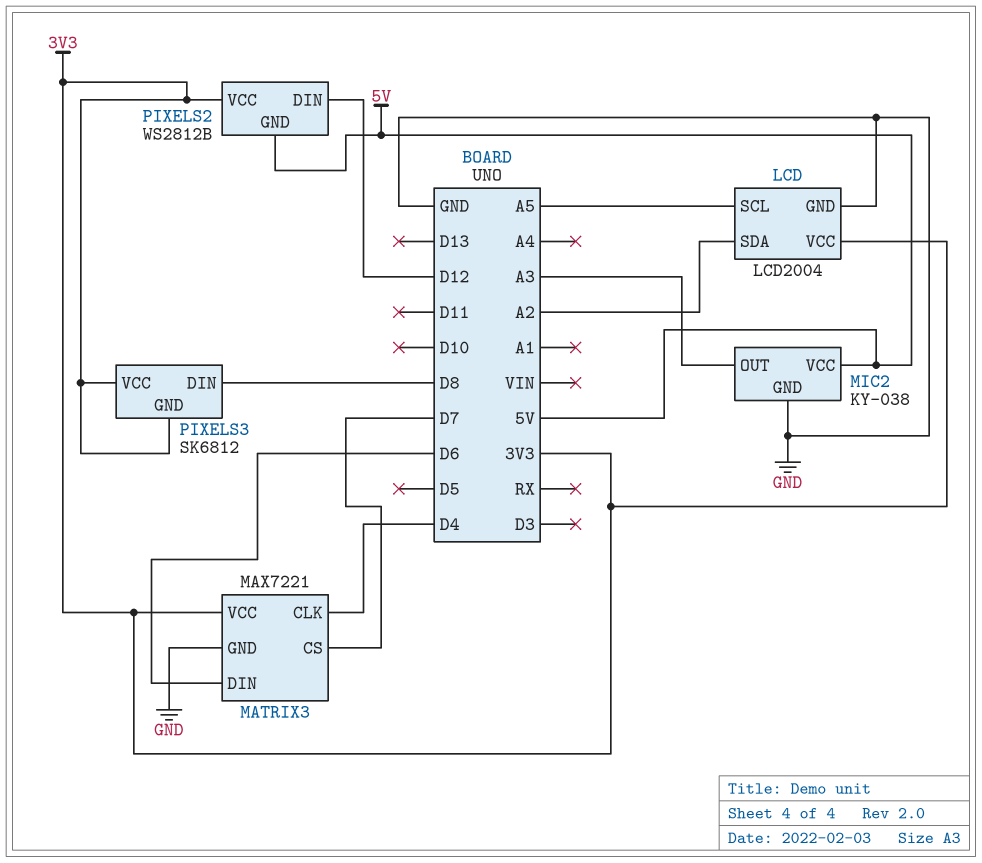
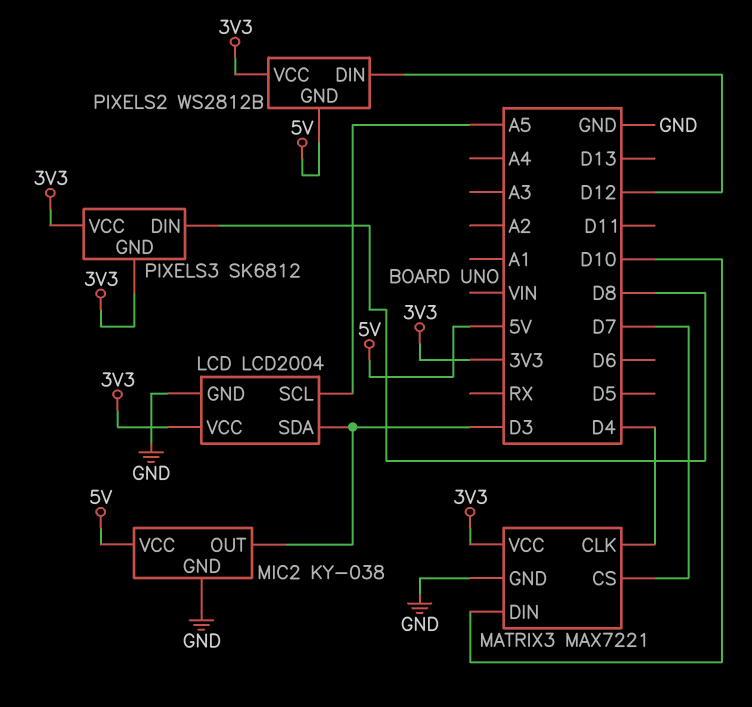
LCD pin SDA: A2 -> D3
MATRIX3 pin DIN: D6 -> D10
MIC2 pin OUT: A3 -> D3

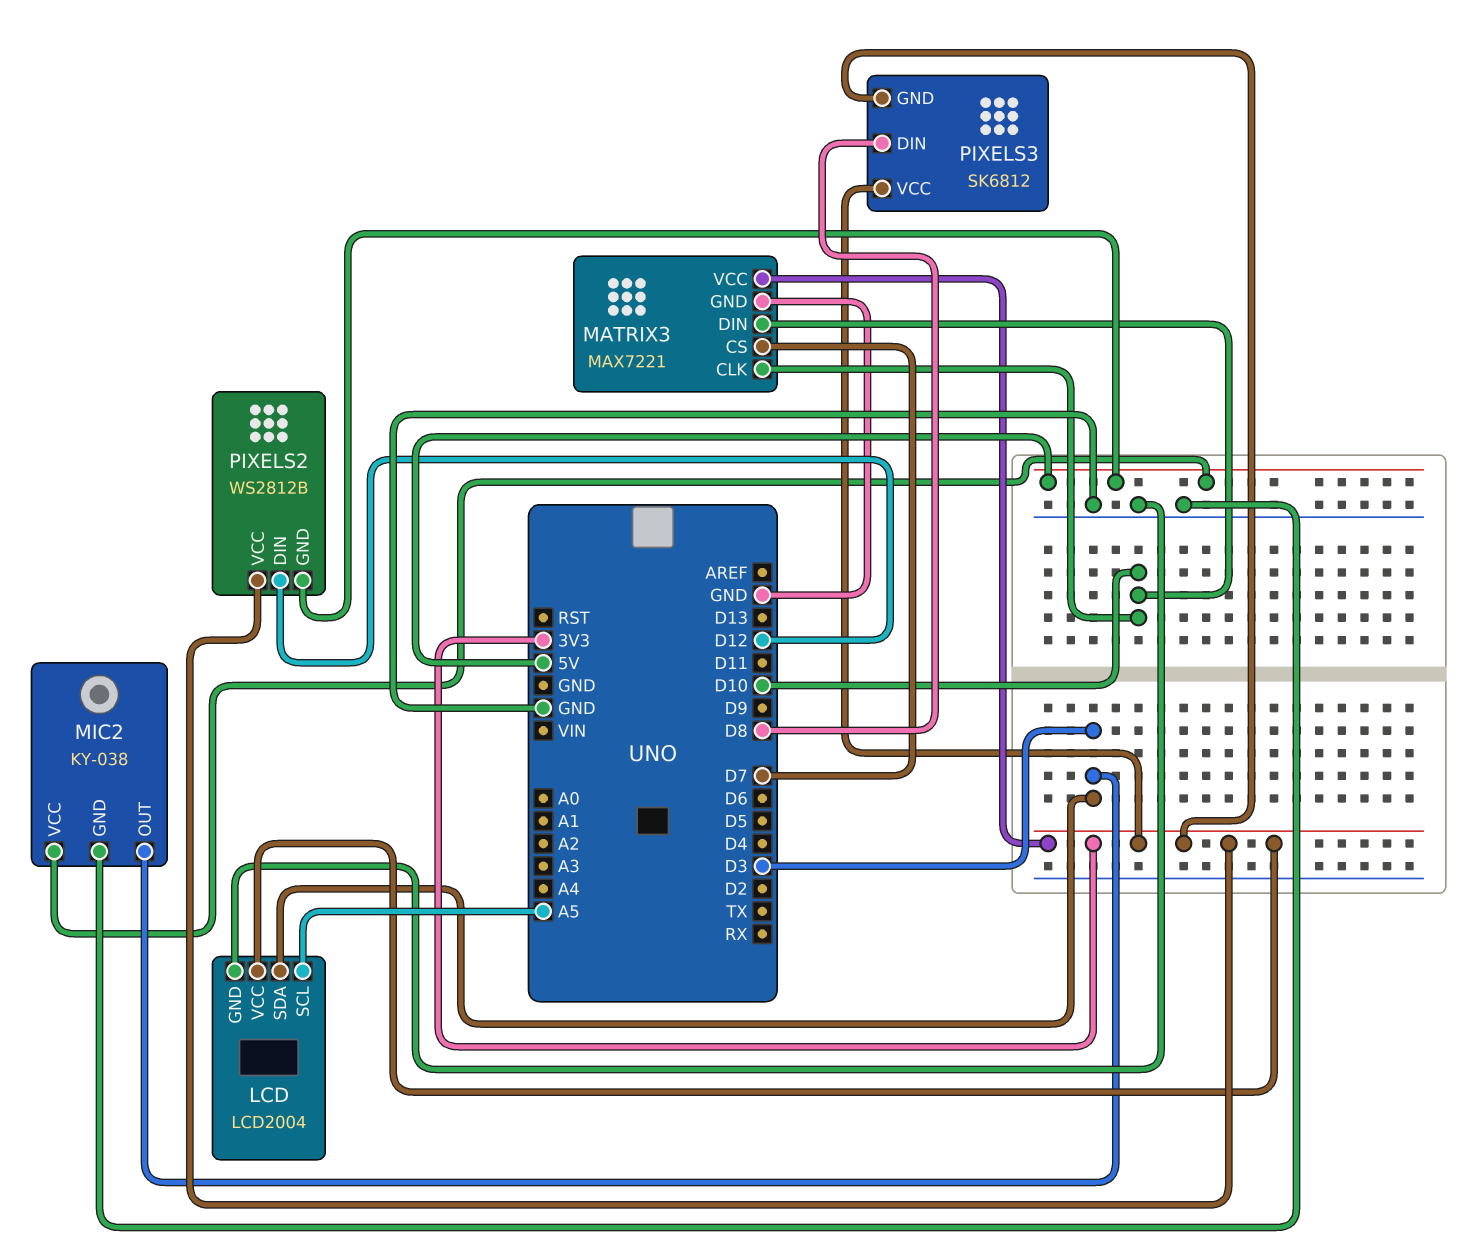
MATRIX3 pin CLK: D4 -> D10

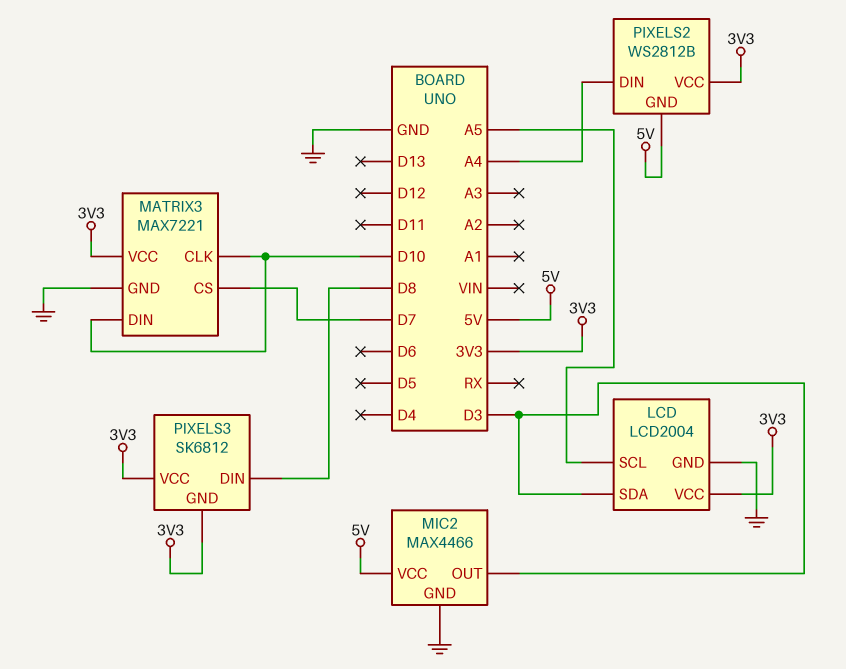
MIC2: KY-038 -> MAX4466
PIXELS2 pin DIN: D12 -> A4

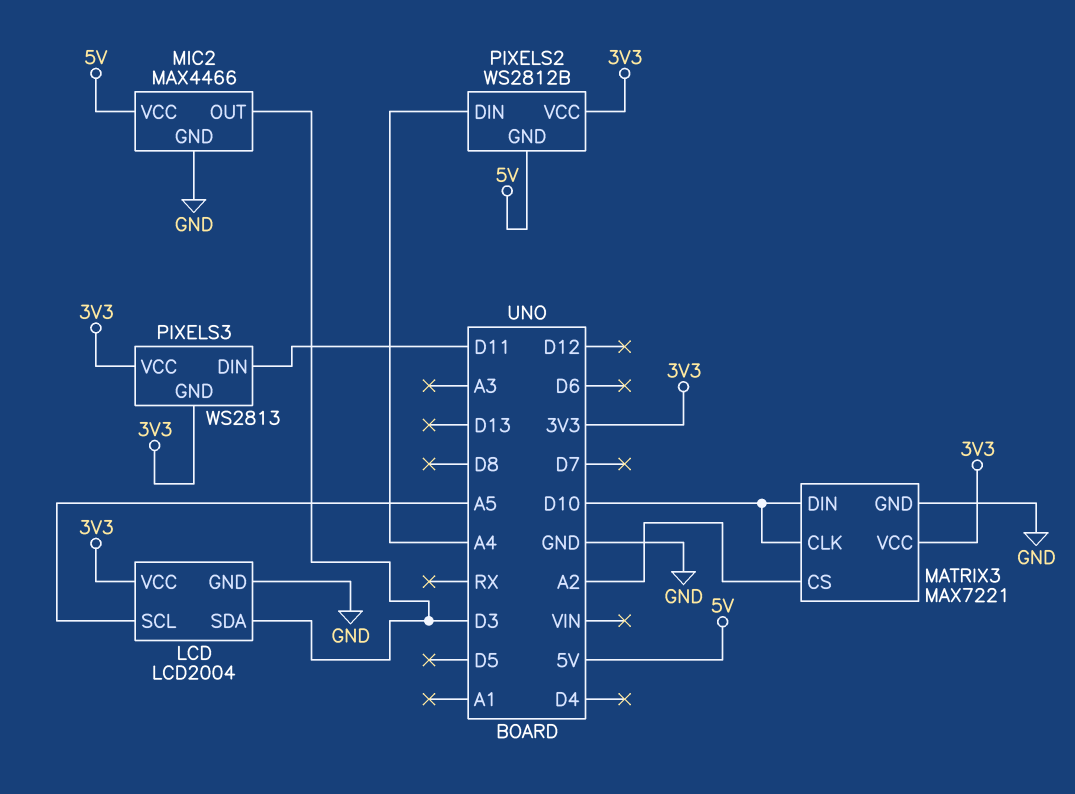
MATRIX3 pin CS: D7 -> A2
PIXELS3: SK6812 -> WS2813
PIXELS3 pin DIN: D8 -> D11

